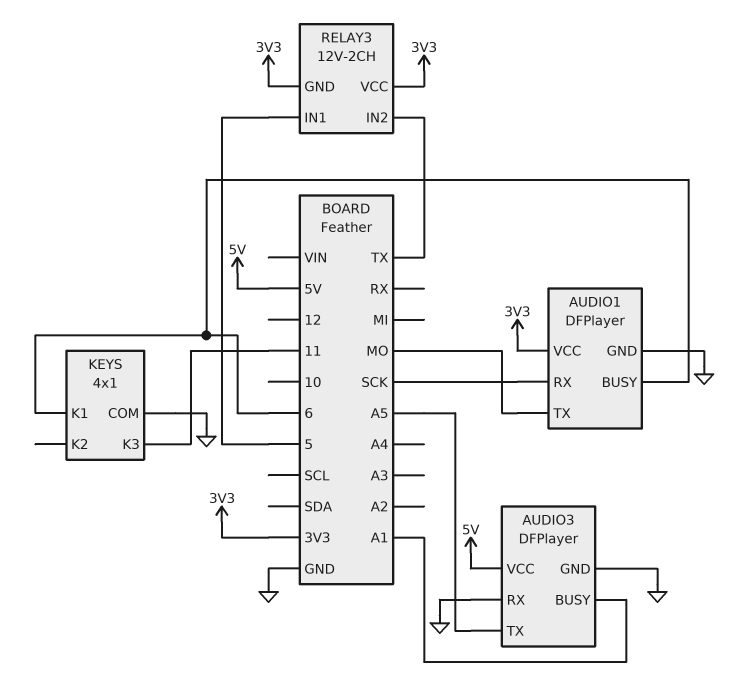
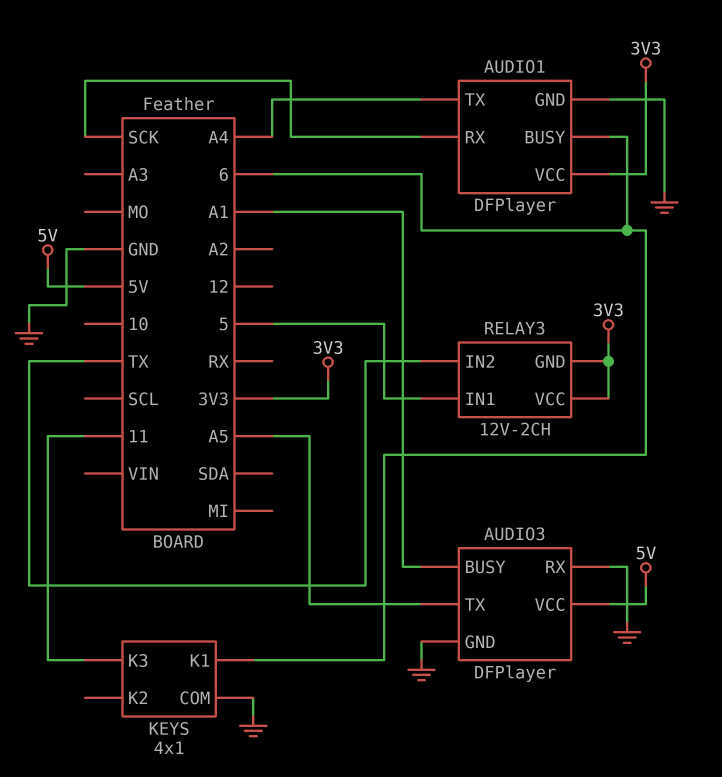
AUDIO1 pin TX: MO -> A4

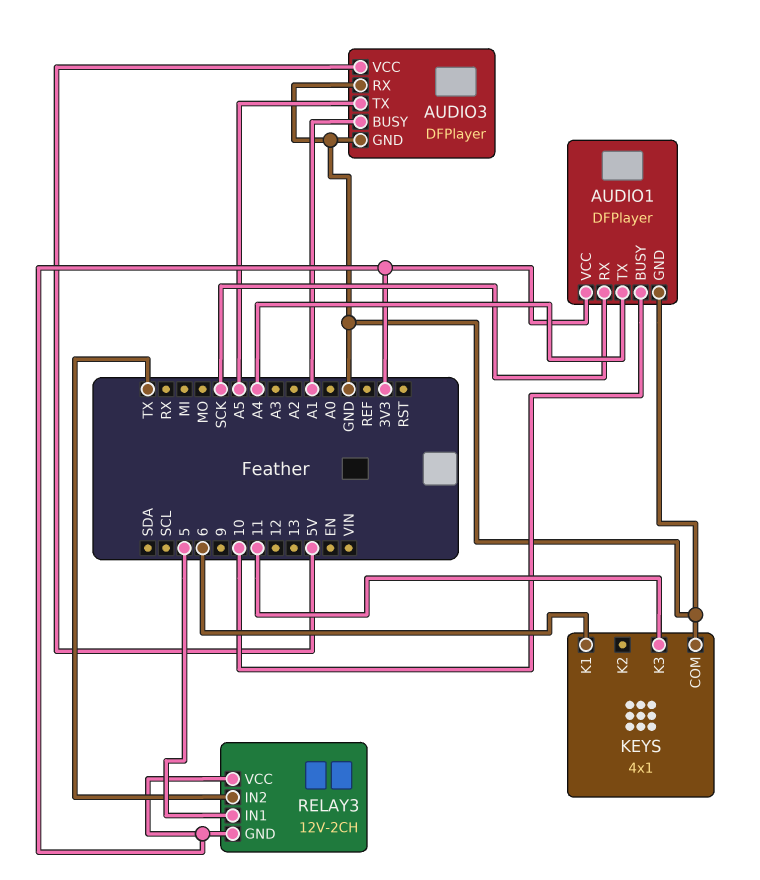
AUDIO1 pin BUSY: 6 -> 10

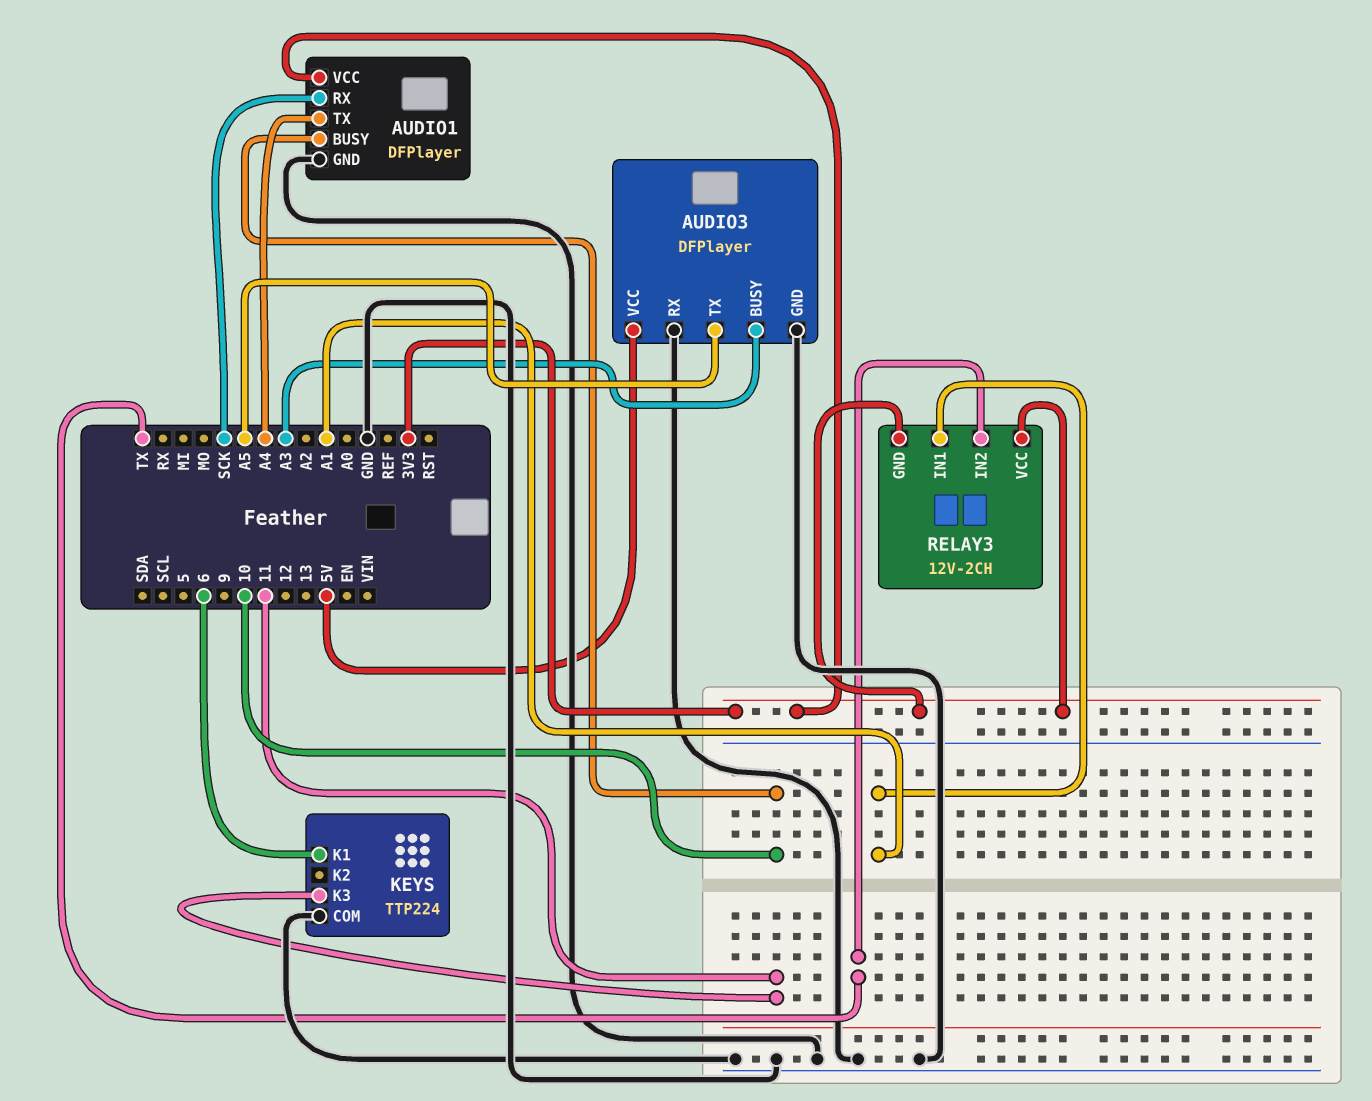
AUDIO3 pin BUSY: A1 -> A3
KEYS: 4x1 -> TTP224
RELAY3 pin IN1: 5 -> A1

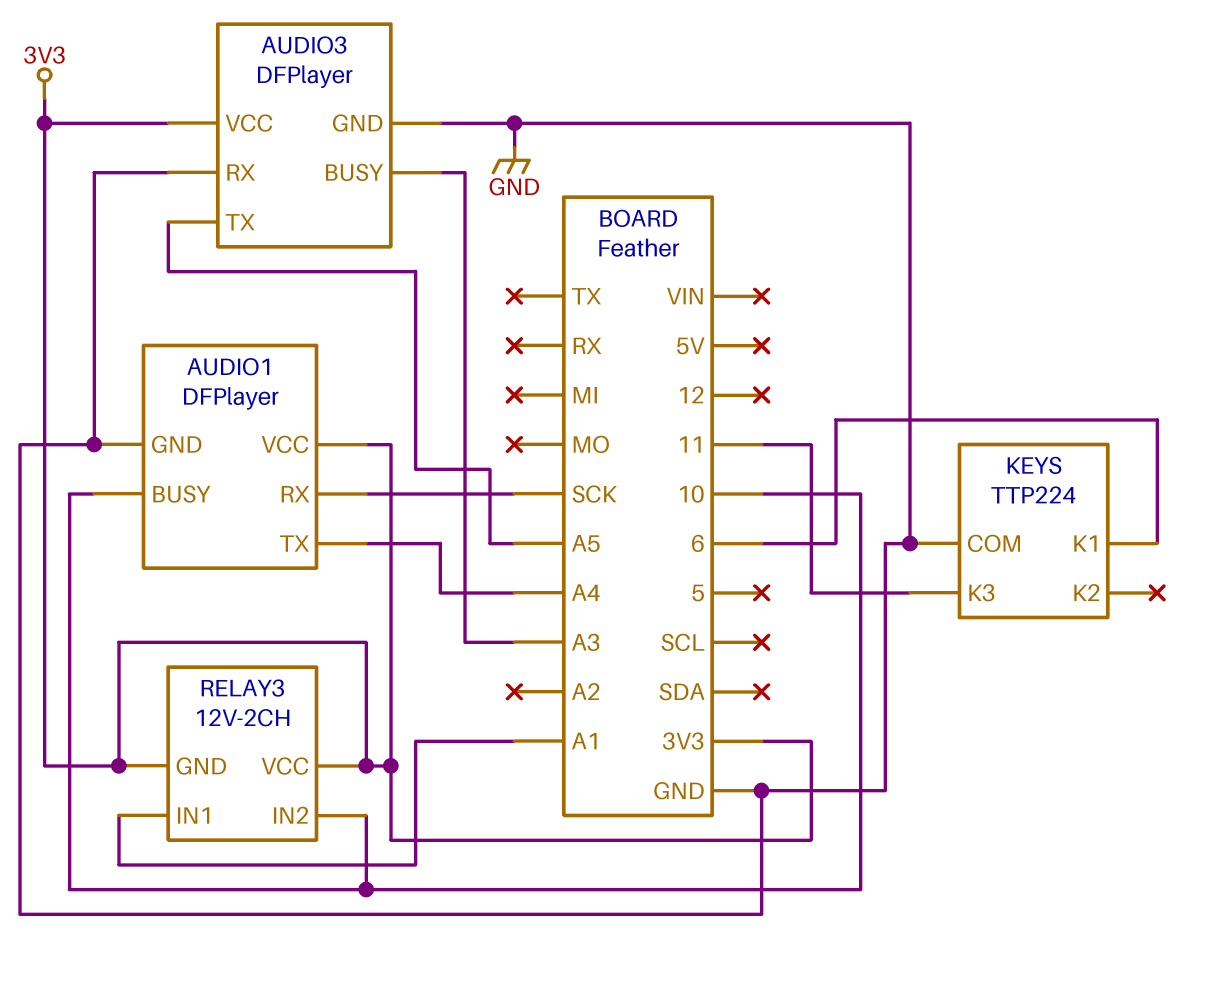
AUDIO3 pin VCC: 5V -> 3V3
RELAY3 pin IN2: TX -> 10

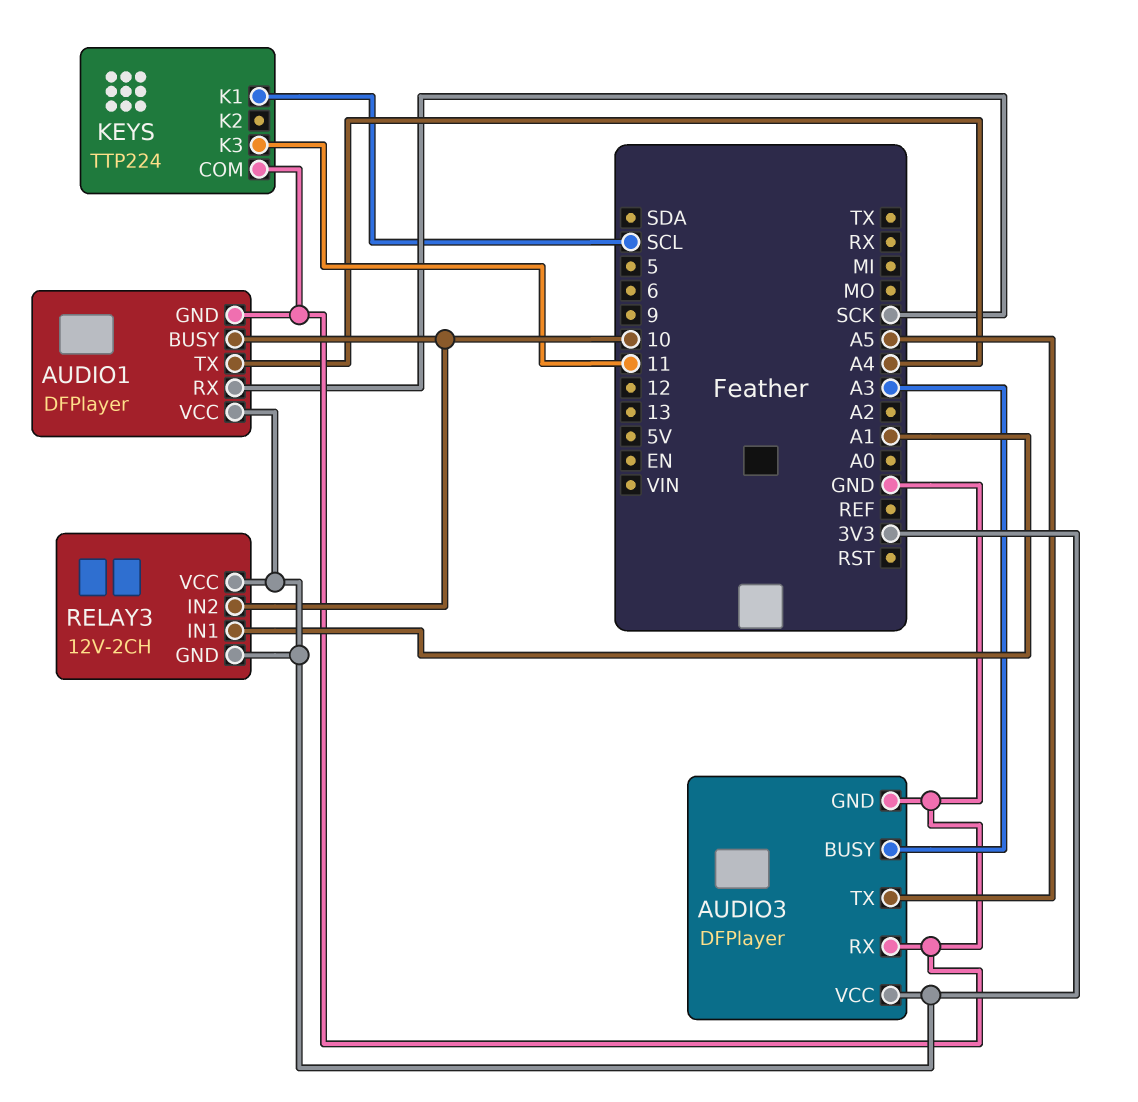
KEYS pin K1: 6 -> SCL

